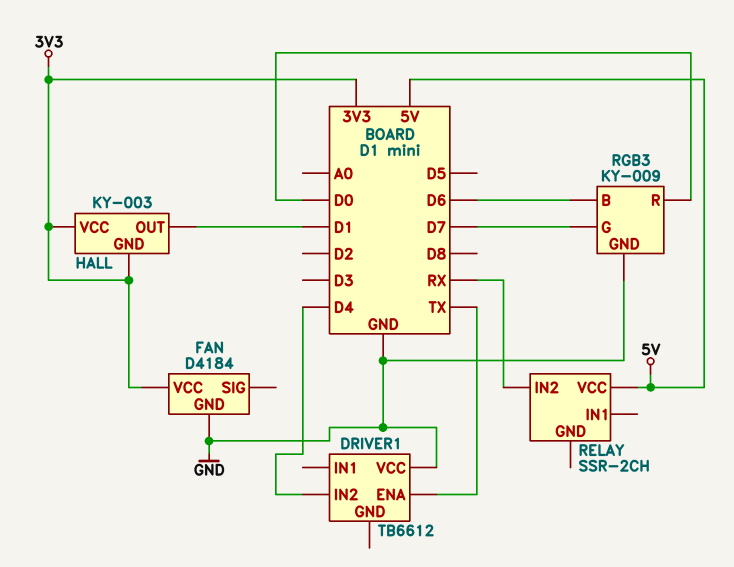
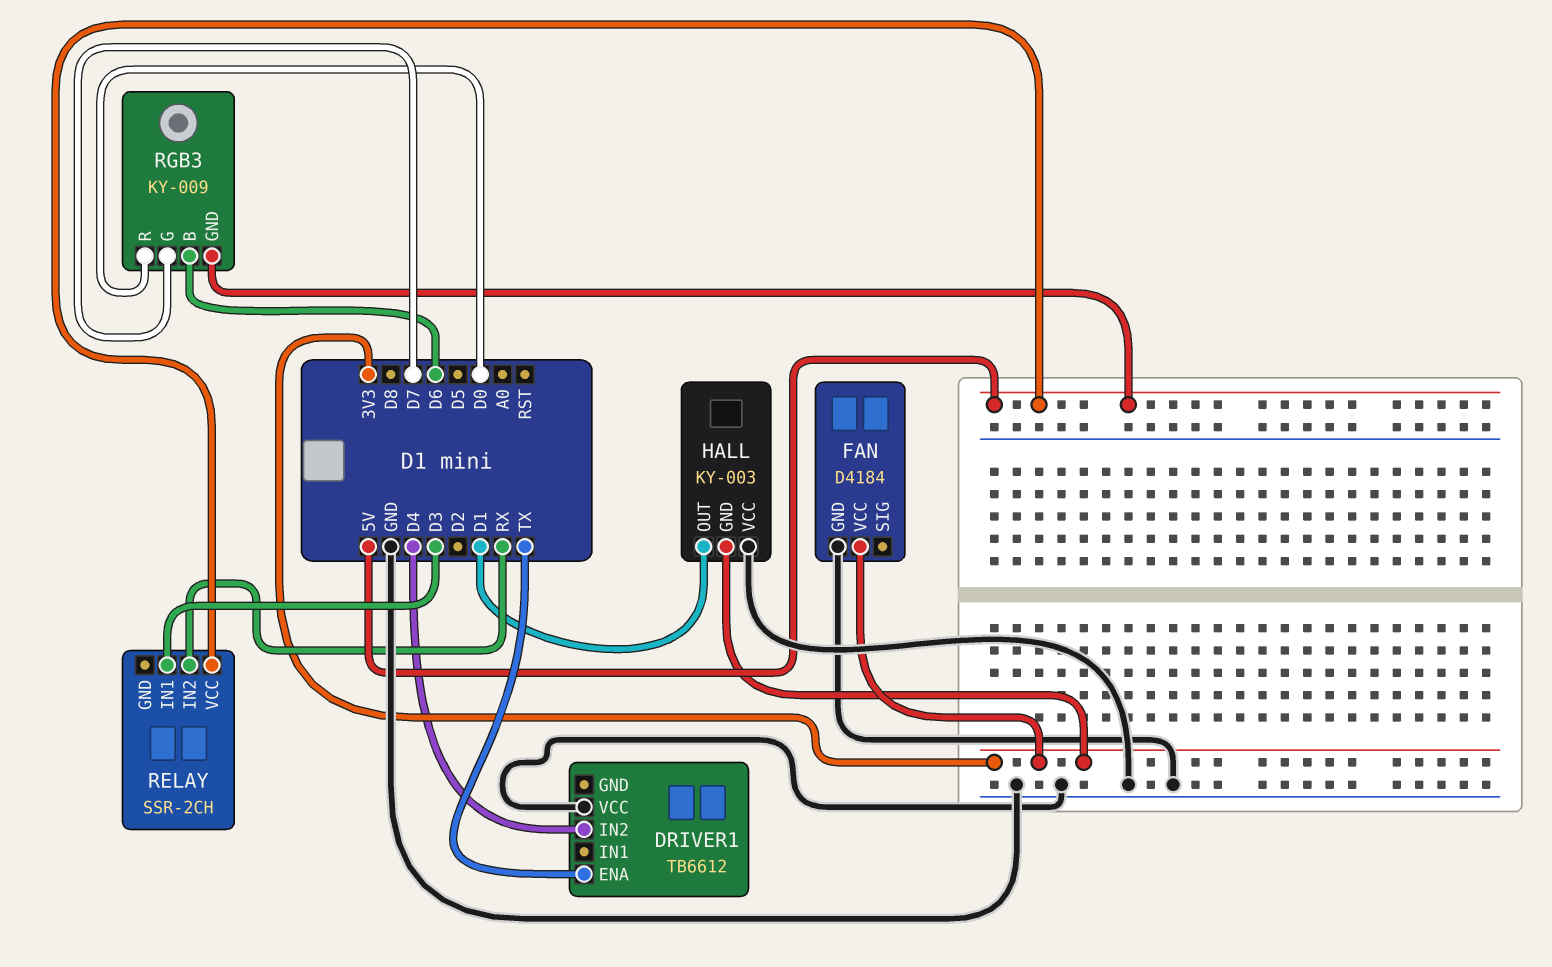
HALL pin VCC: 3V3 -> GND
RELAY pin IN1: none -> D3
RGB3 pin GND: GND -> 5V

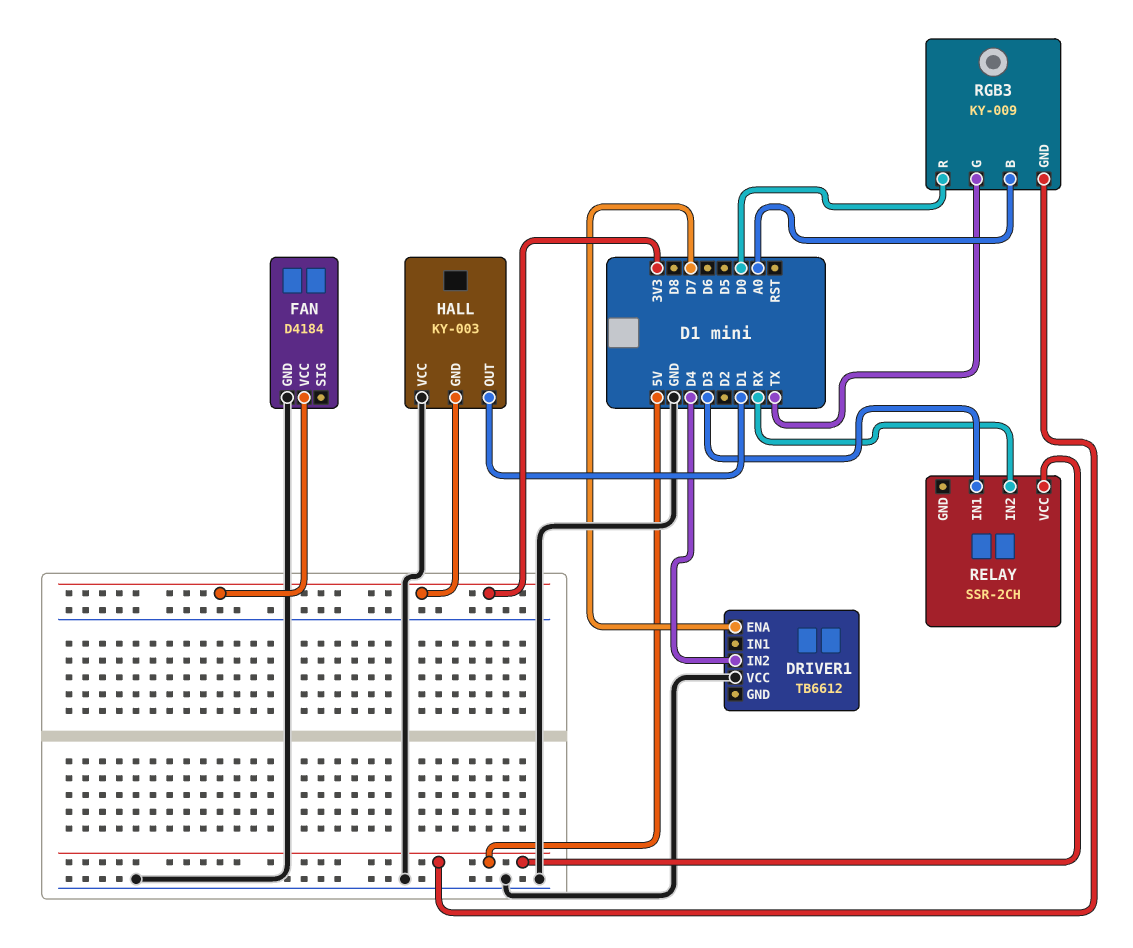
DRIVER1 pin ENA: TX -> D7
RGB3 pin B: D6 -> A0
RGB3 pin G: D7 -> TX

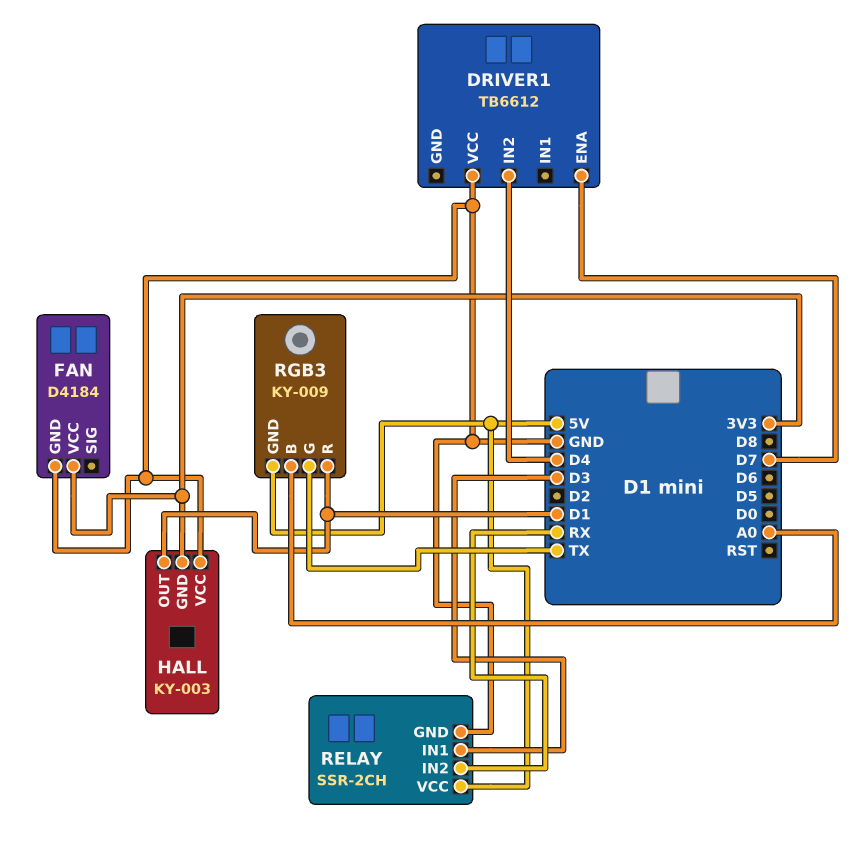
RELAY pin GND: none -> GND
RGB3 pin R: D0 -> D1

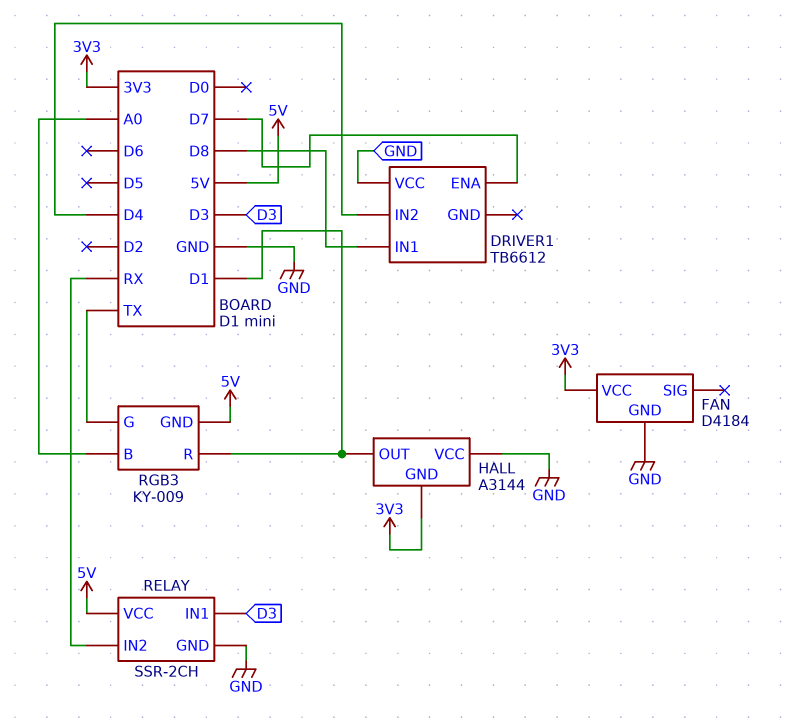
DRIVER1 pin IN1: none -> D8
HALL: KY-003 -> A3144

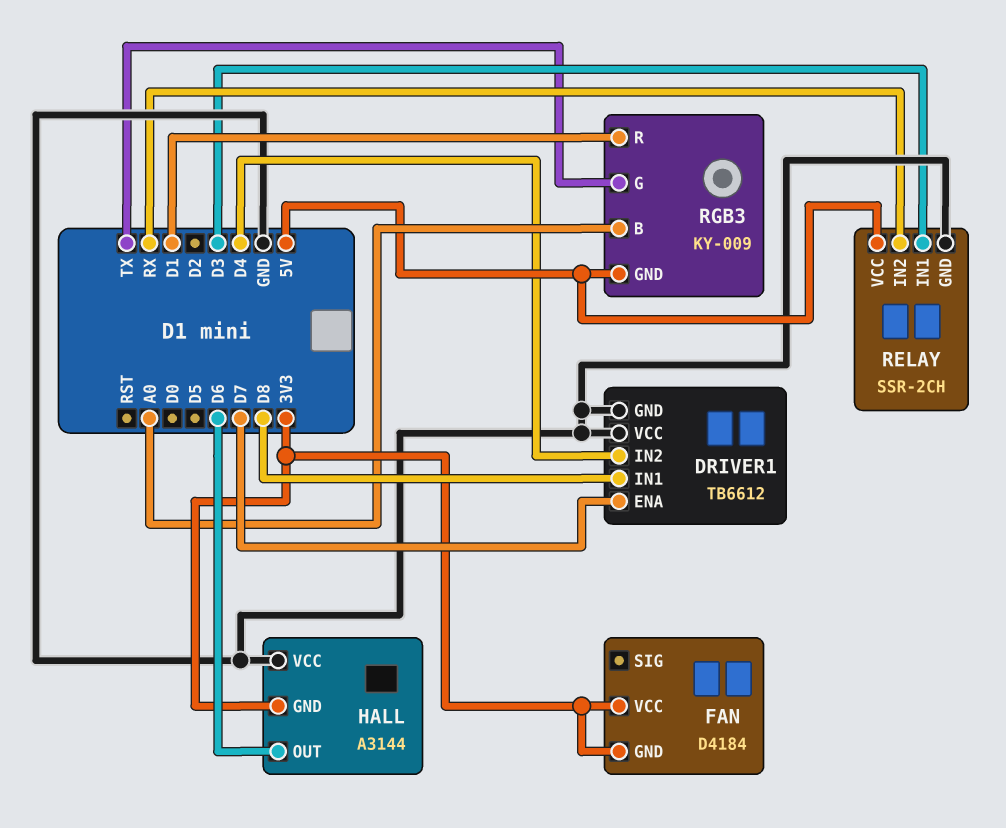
DRIVER1 pin GND: none -> GND
FAN pin GND: GND -> 3V3
HALL pin OUT: D1 -> D6

